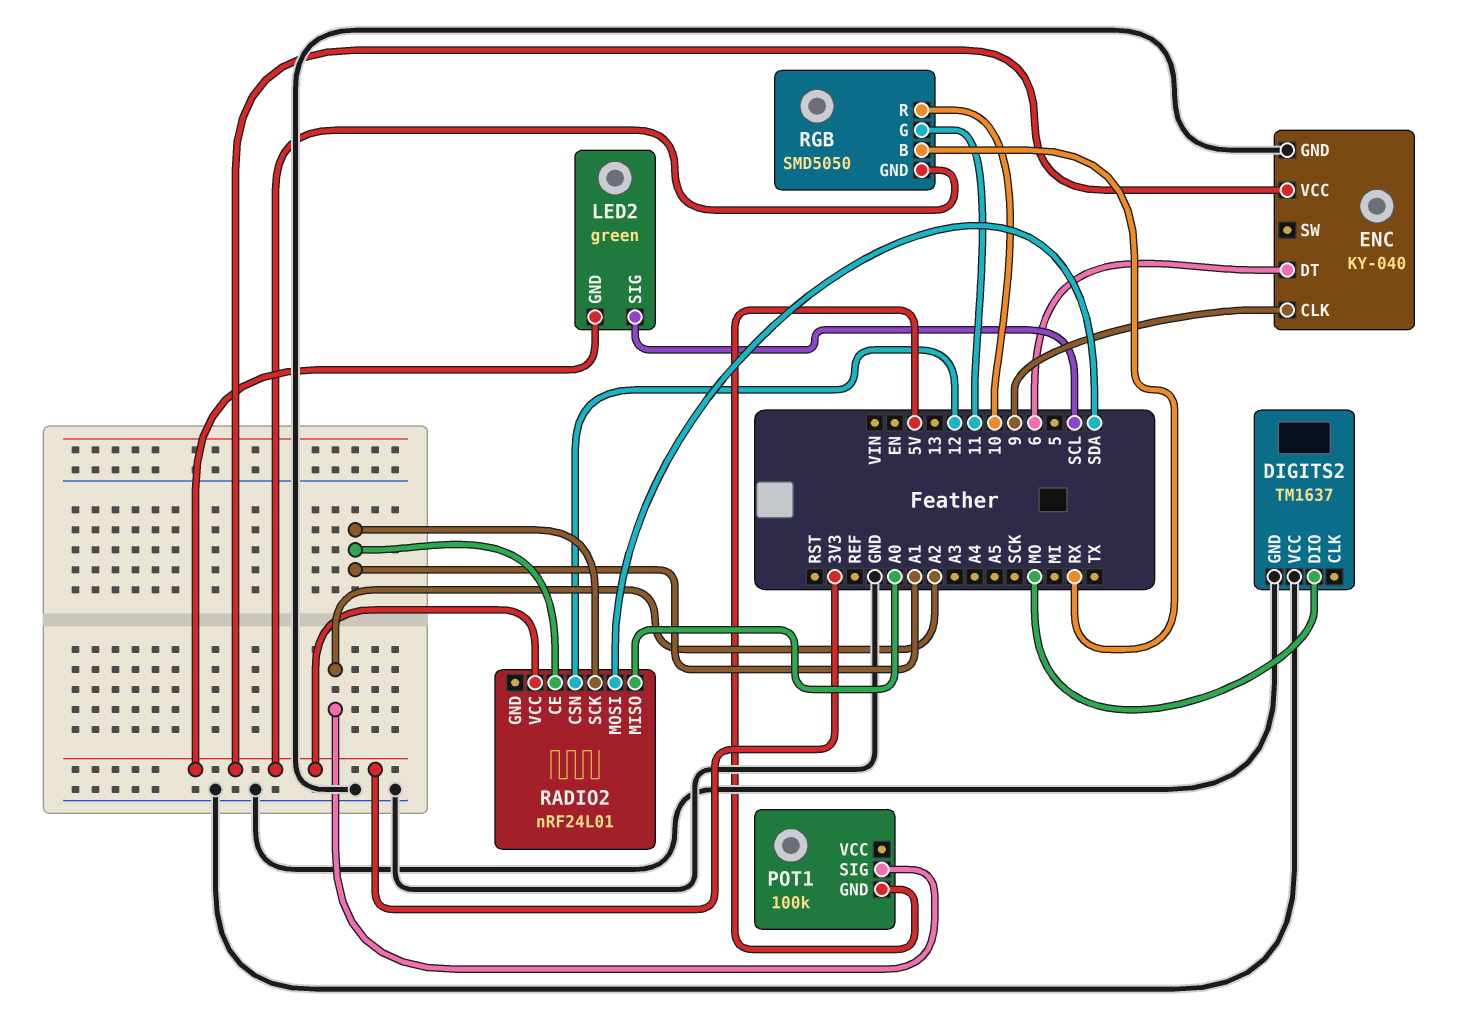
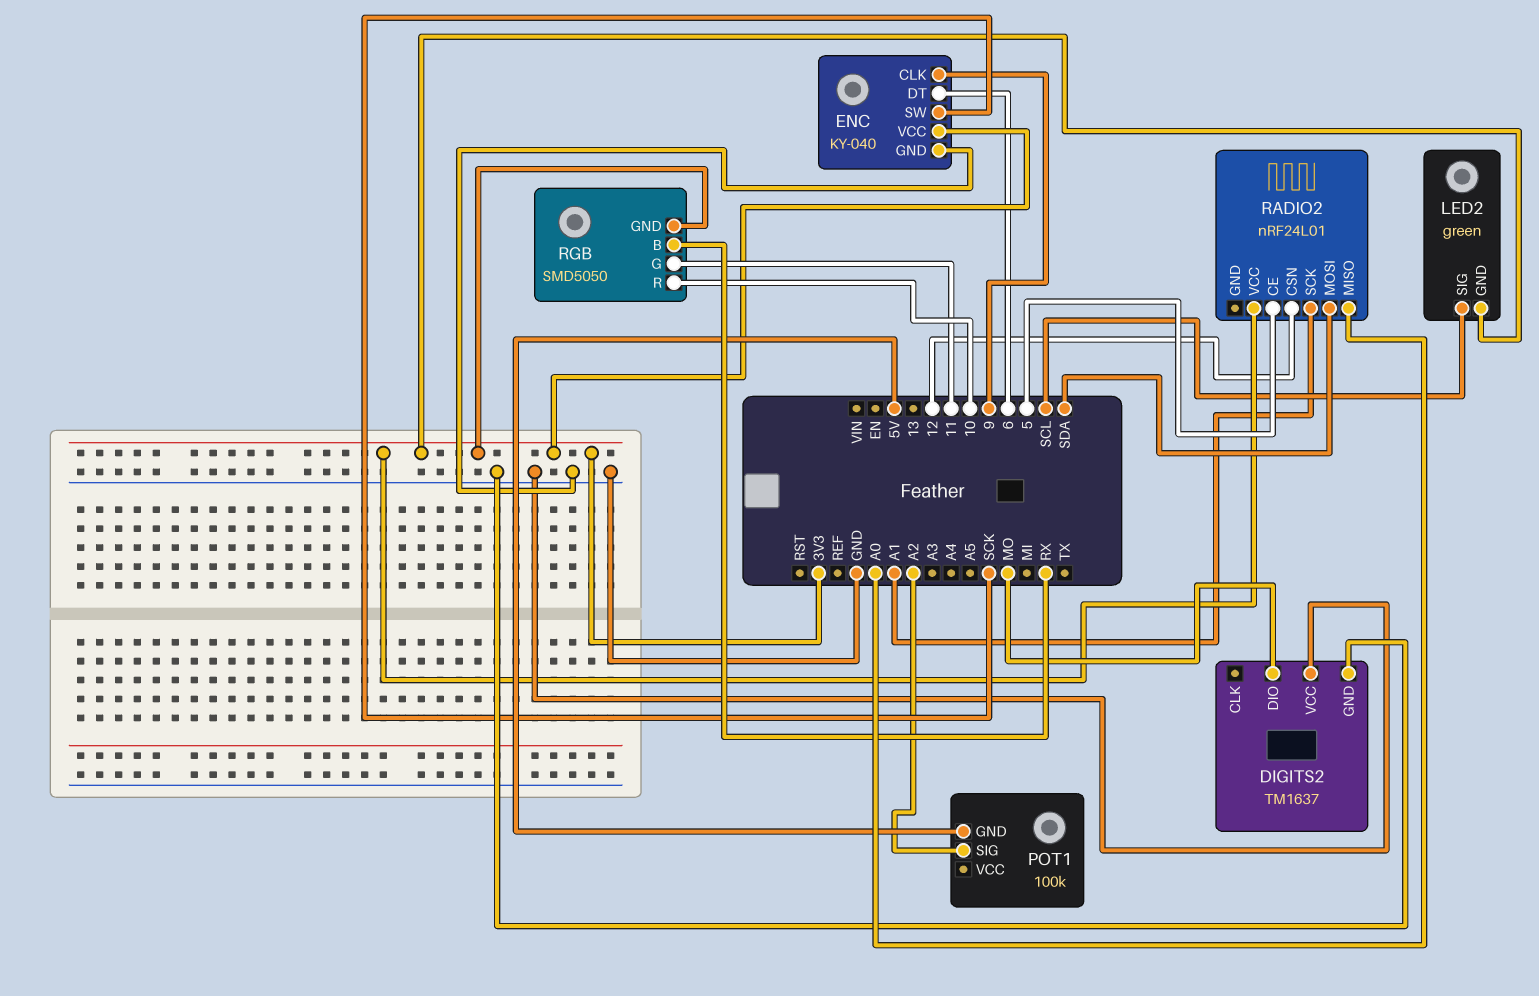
ENC pin SW: none -> SCK
RADIO2 pin CE: A1 -> 5

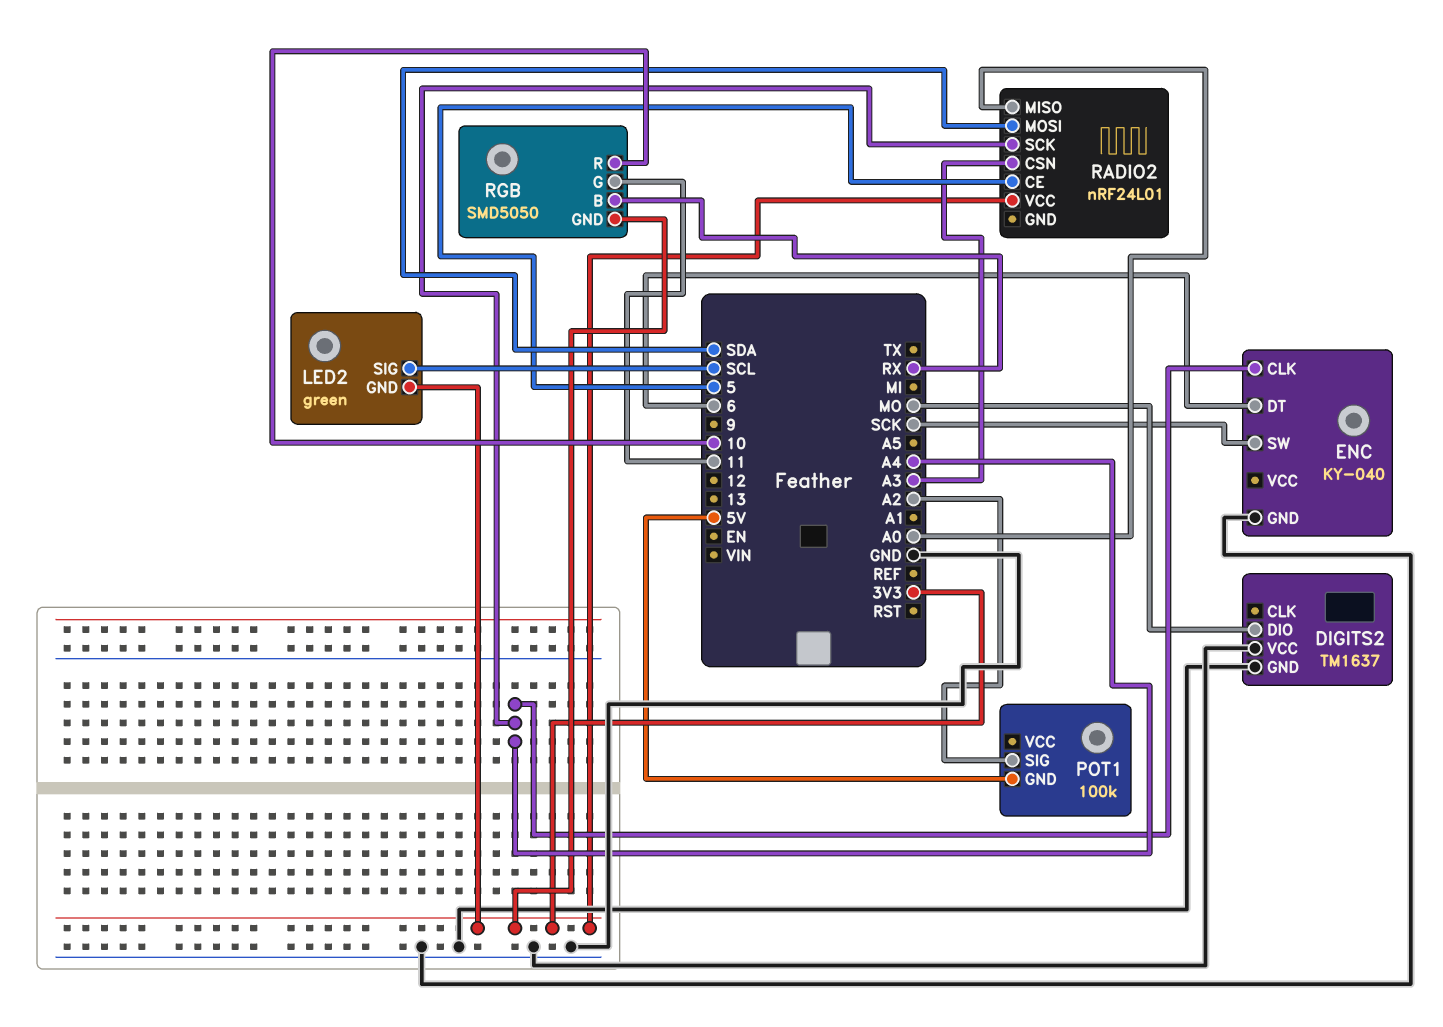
ENC pin CLK: 9 -> A4
ENC pin VCC: 3V3 -> none
RADIO2 pin CSN: 12 -> A3
RADIO2 pin SCK: A1 -> A4

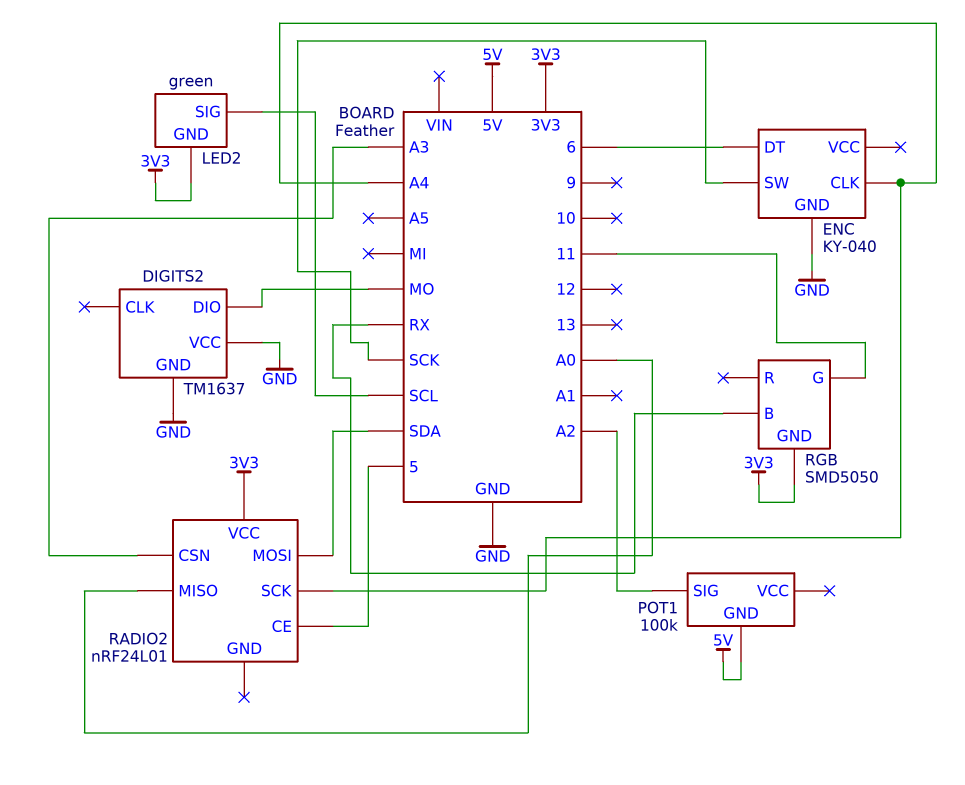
RGB pin R: 10 -> none

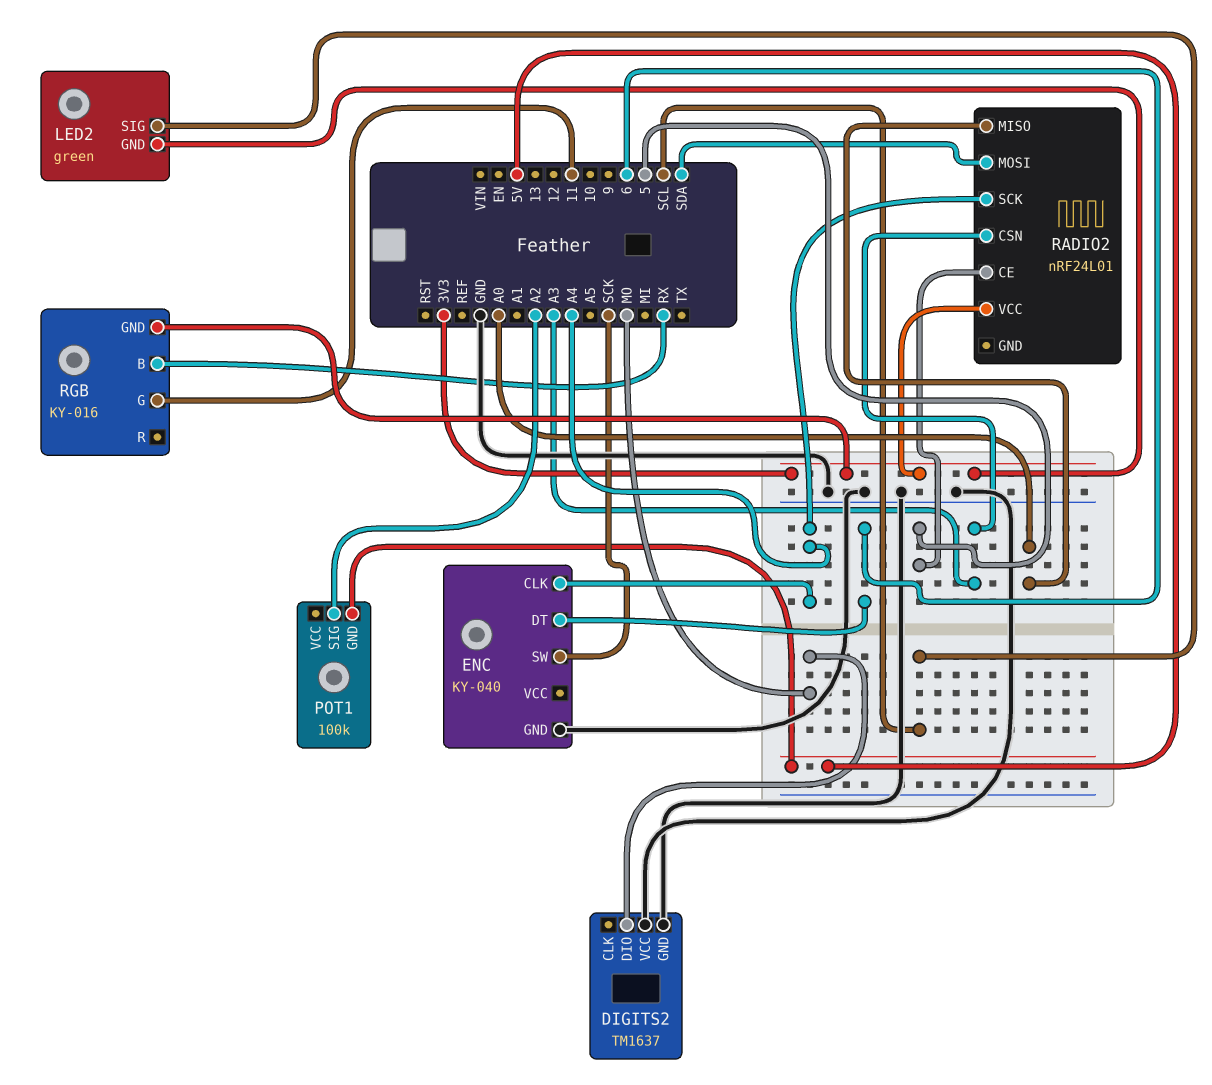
RGB: SMD5050 -> KY-016

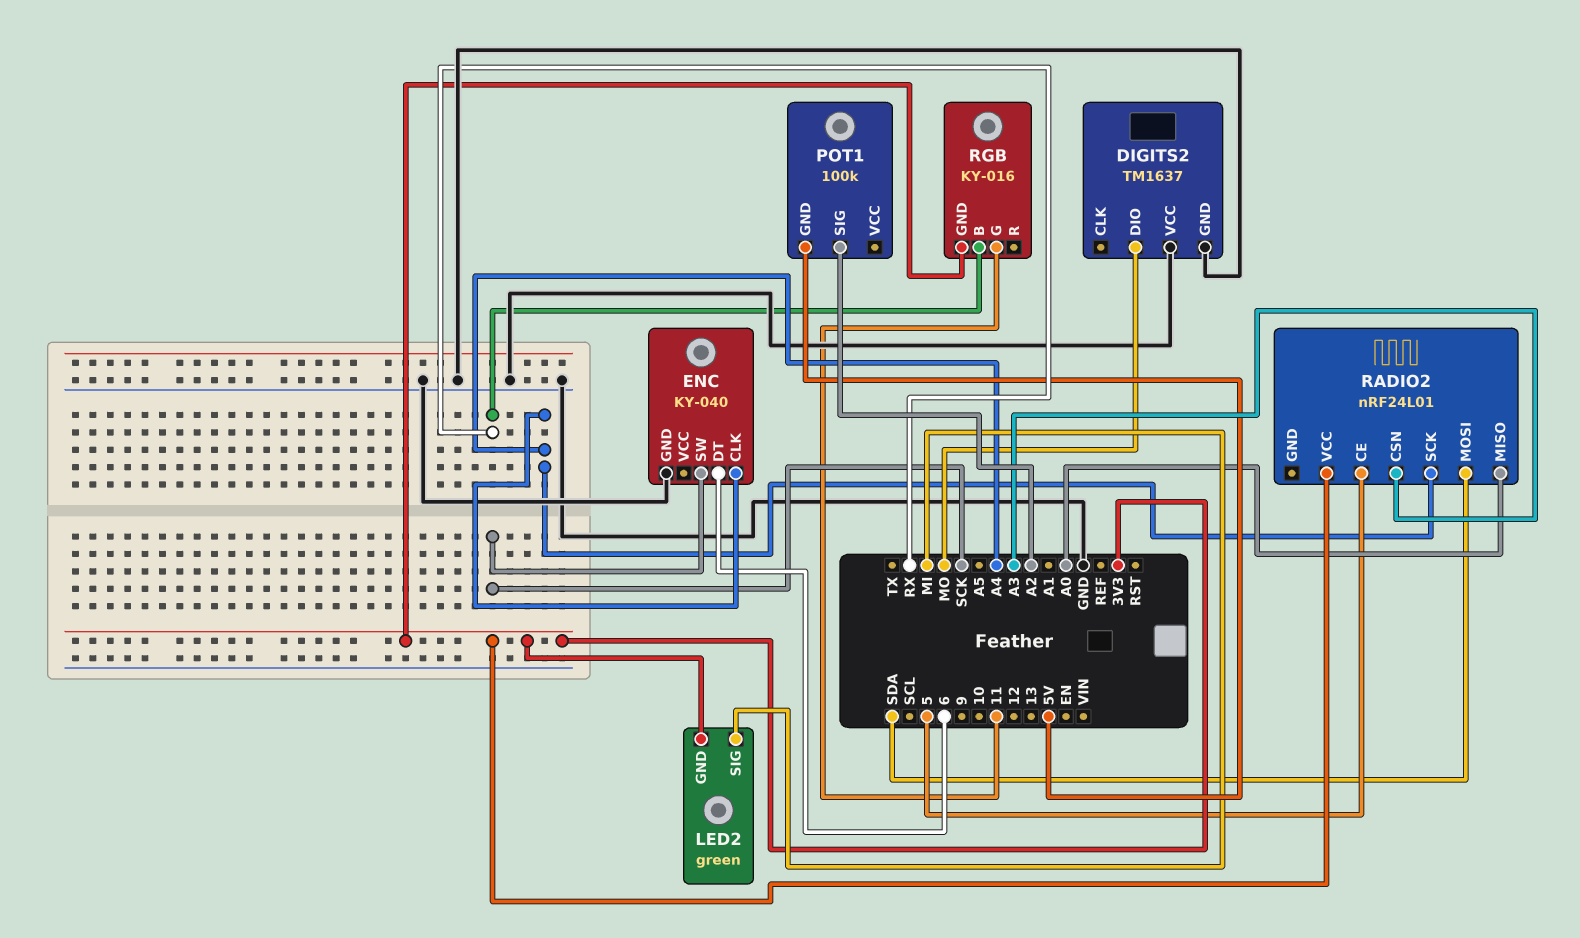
LED2 pin SIG: SCL -> MI

